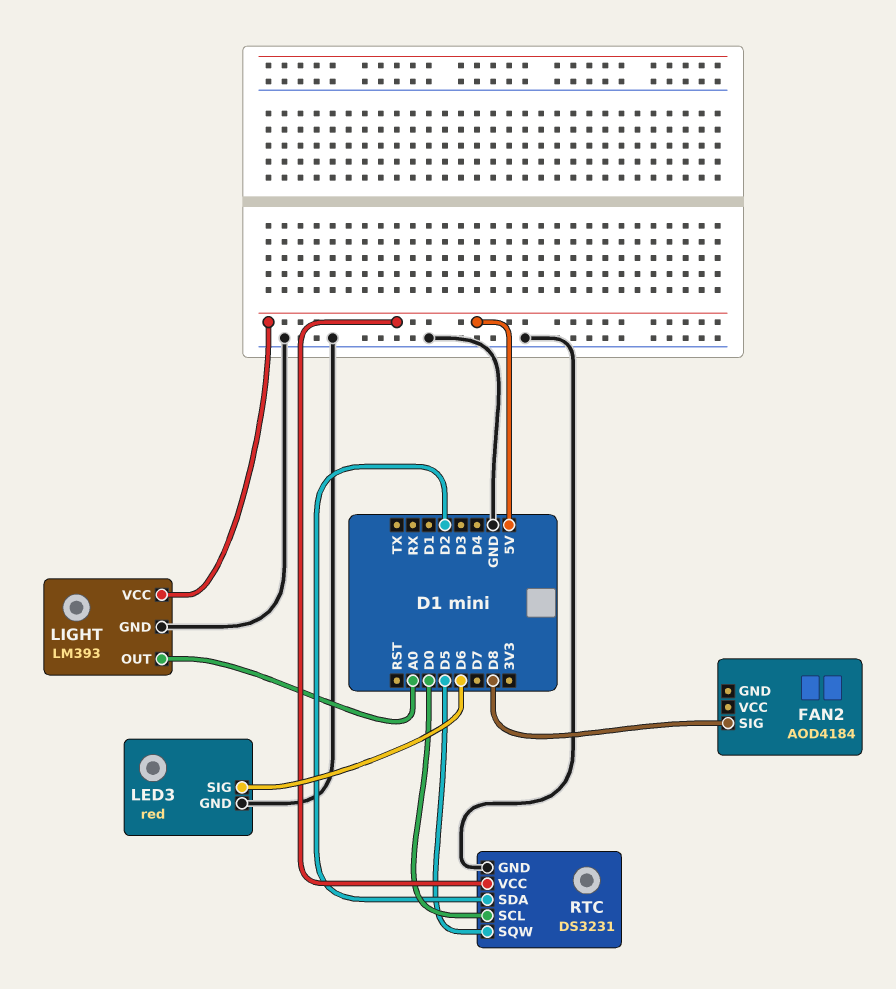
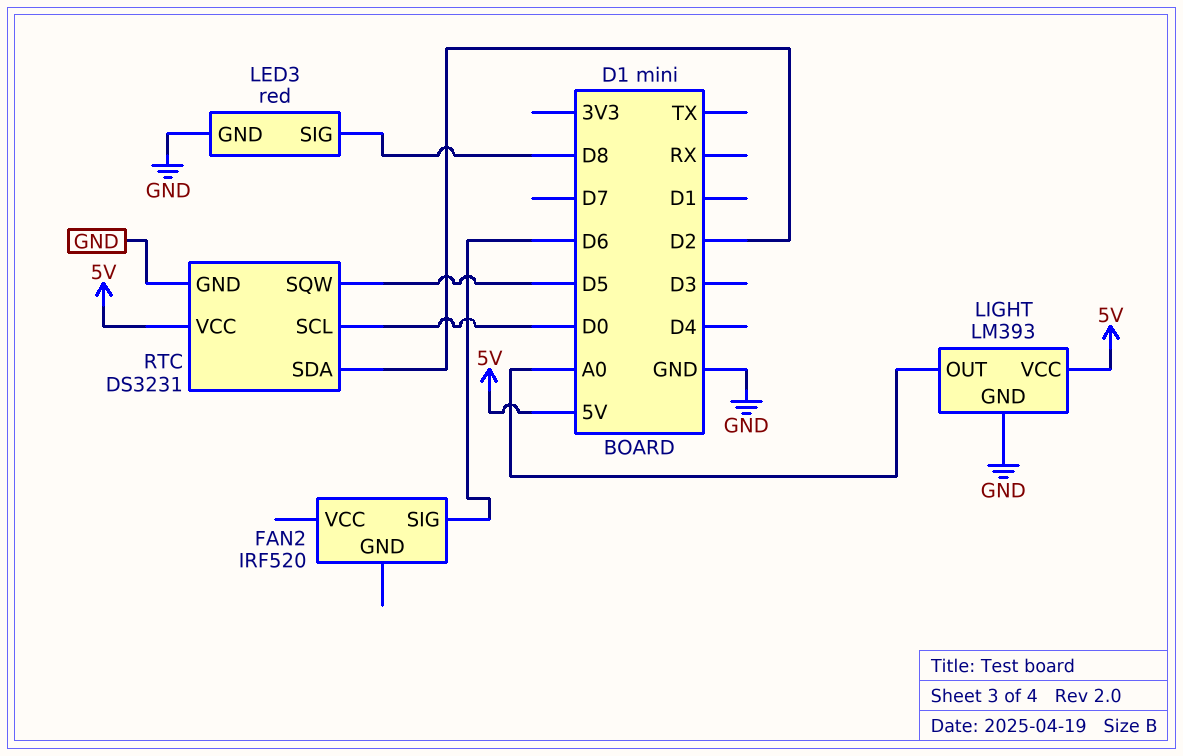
FAN2: AOD4184 -> IRF520
FAN2 pin SIG: D8 -> D6
LED3 pin SIG: D6 -> D8

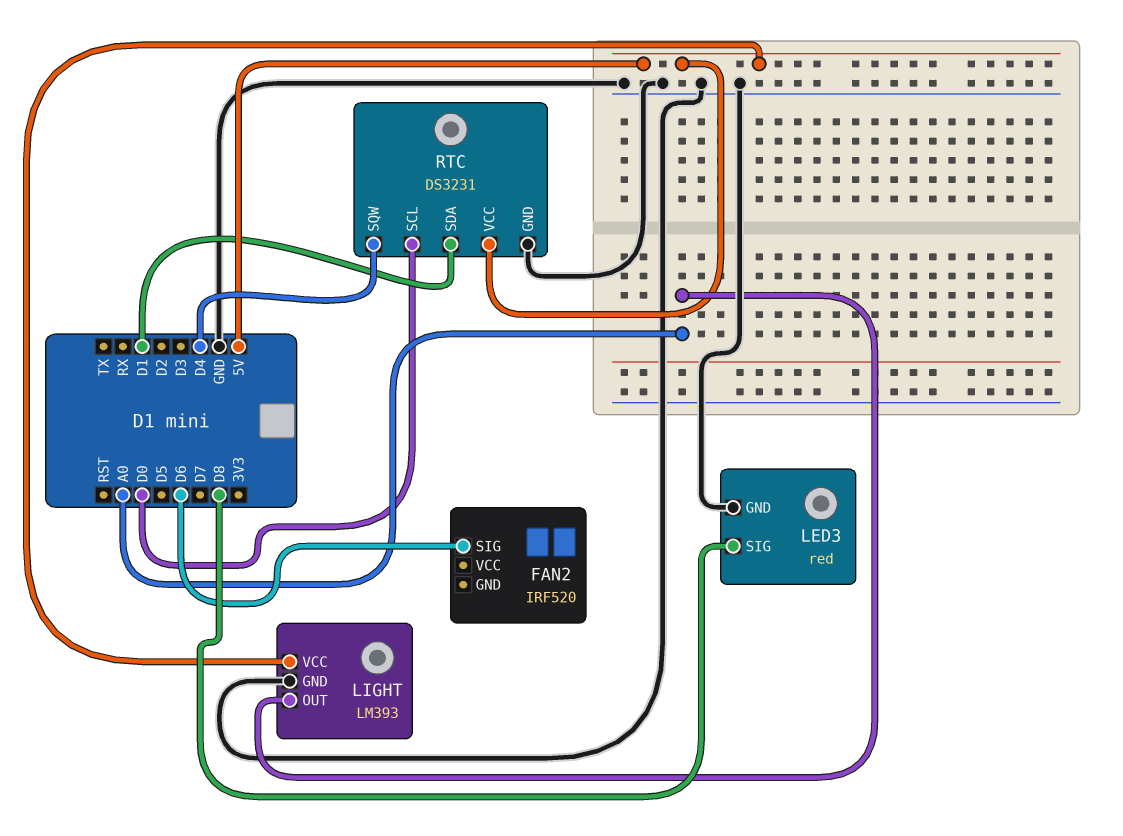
RTC pin SDA: D2 -> D1
RTC pin SQW: D5 -> D4

